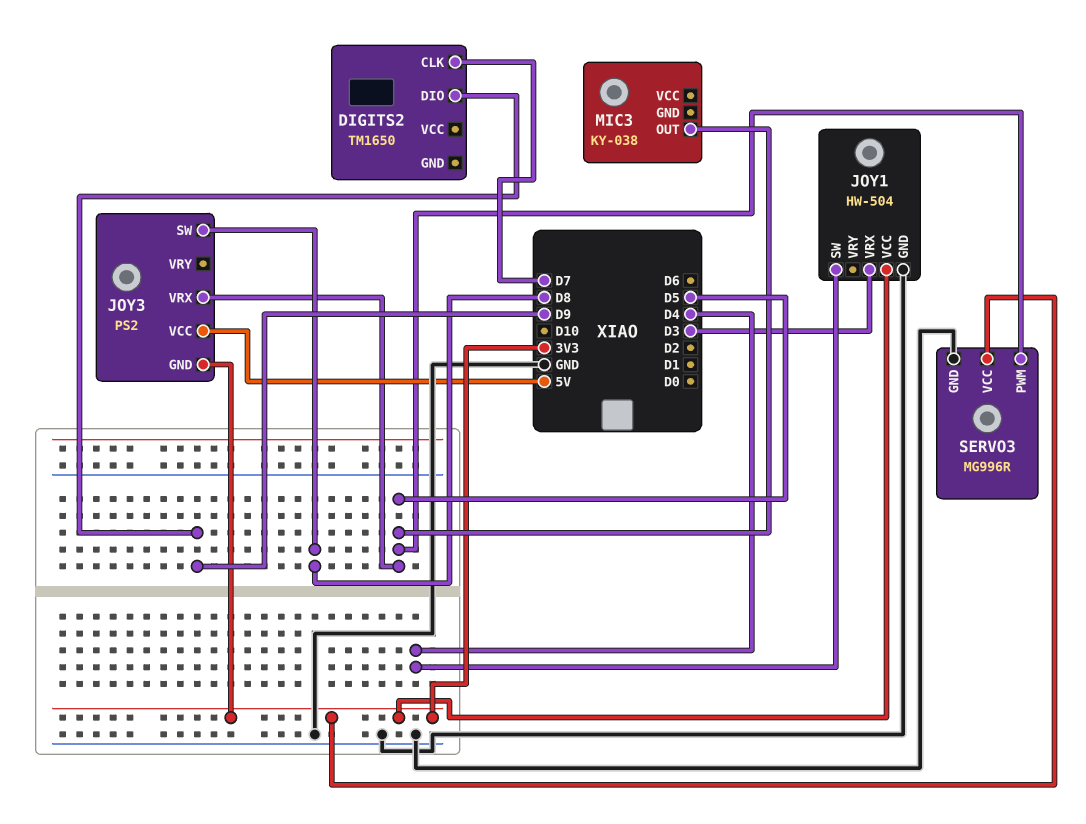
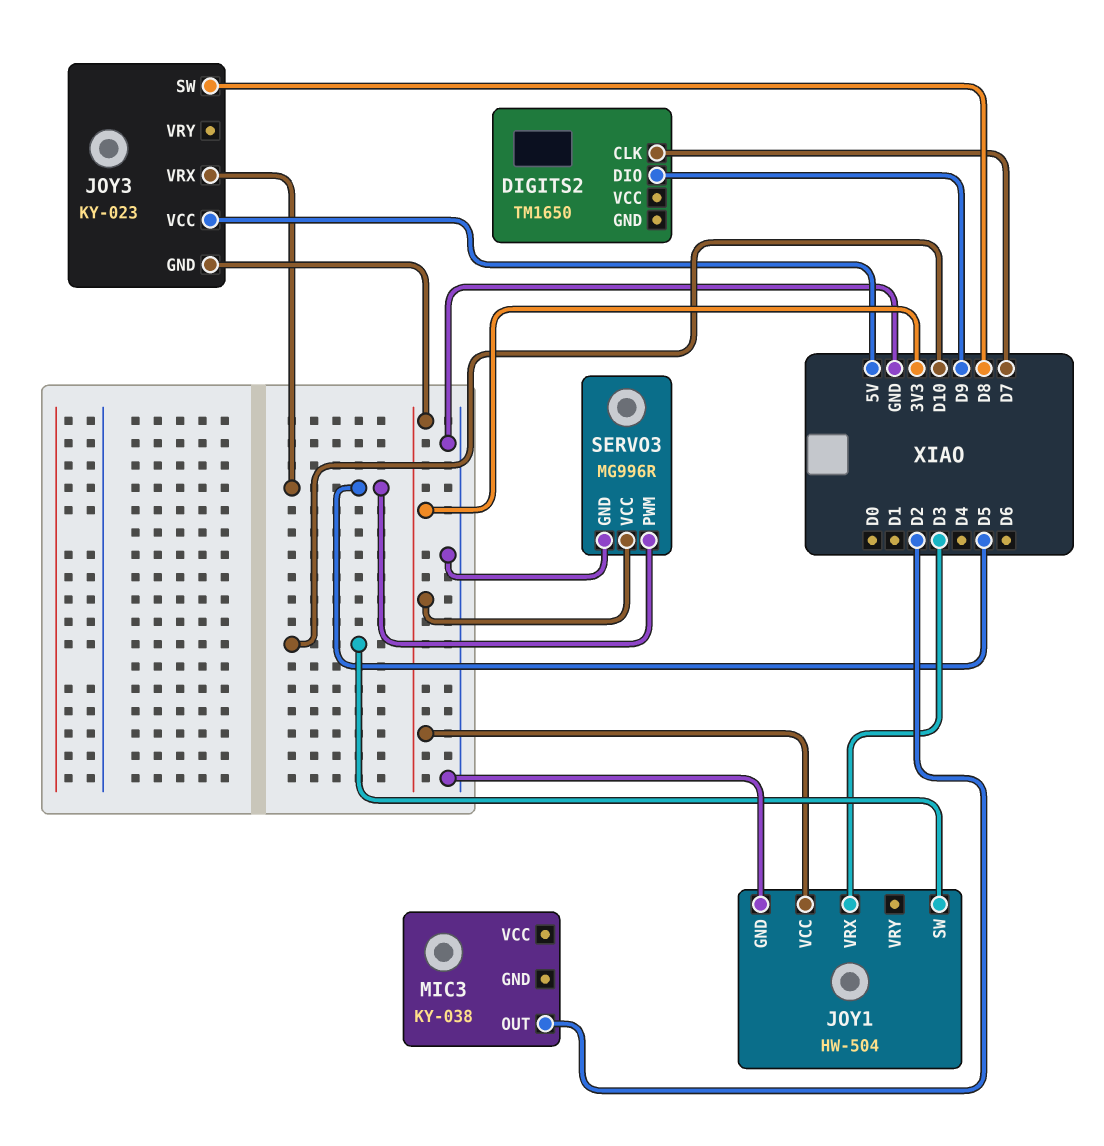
JOY1 pin SW: D4 -> D10
JOY3: PS2 -> KY-023
MIC3 pin OUT: D5 -> D2

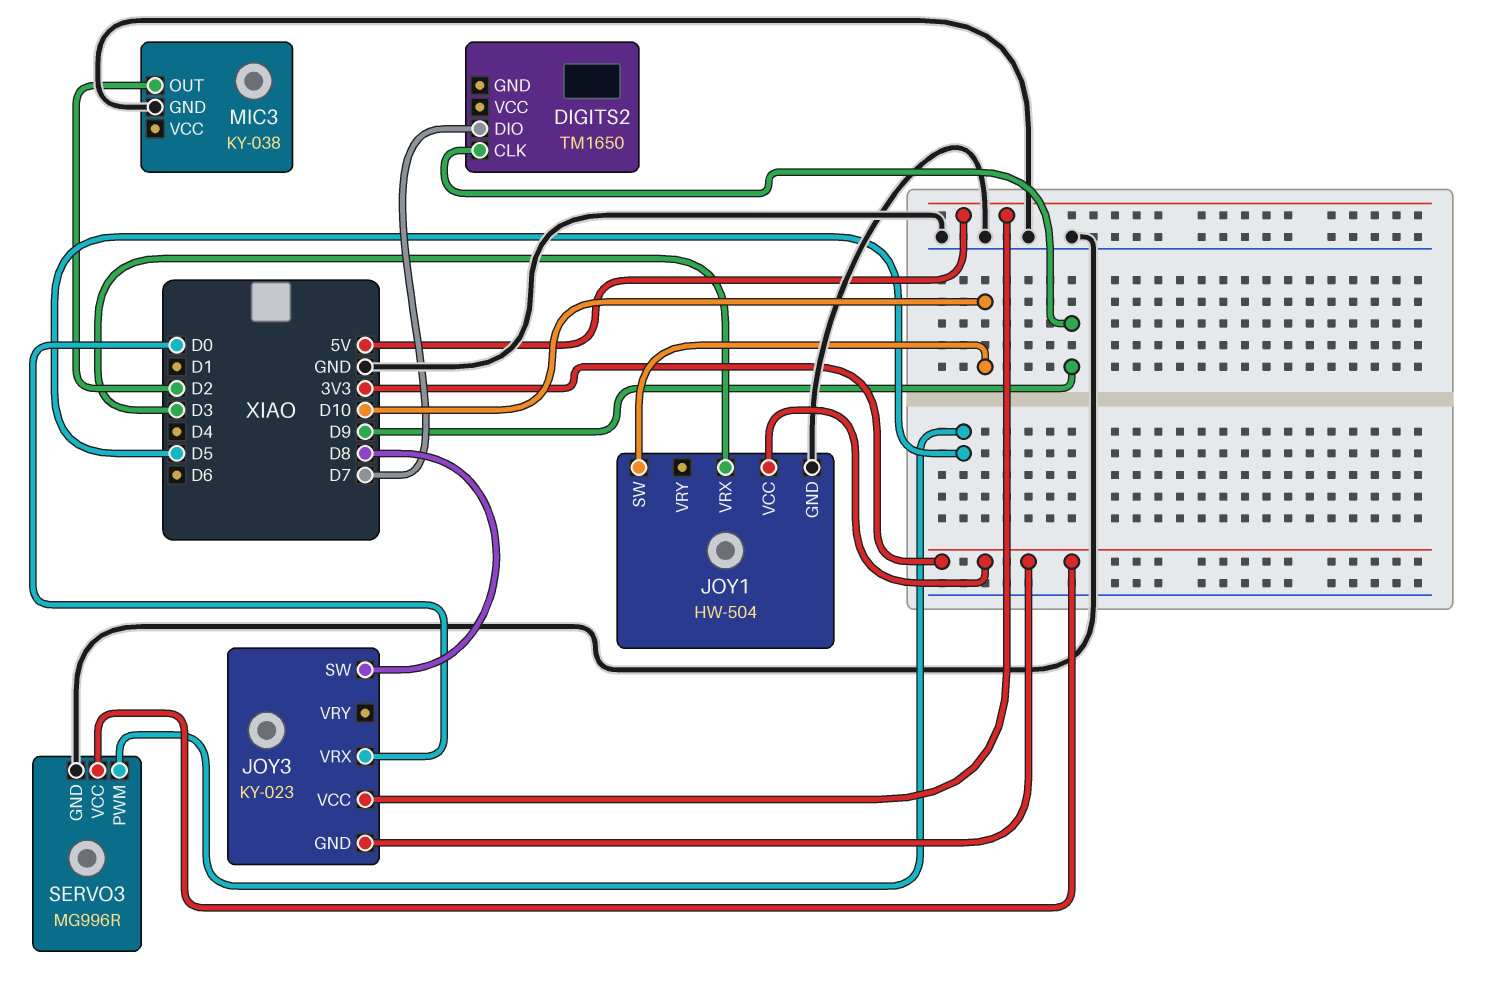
DIGITS2 pin CLK: D7 -> D9
DIGITS2 pin DIO: D9 -> D7
JOY3 pin VRX: D5 -> D0
MIC3 pin GND: none -> GND

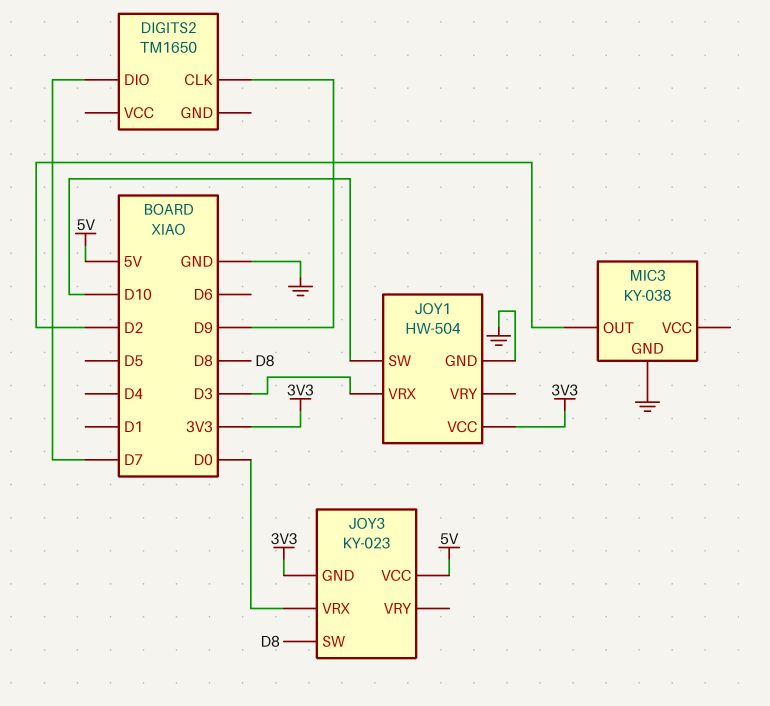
SERVO3: MG996R -> none
SERVO3 pin GND: GND -> none
SERVO3 pin PWM: D5 -> none
SERVO3 pin VCC: 3V3 -> none

